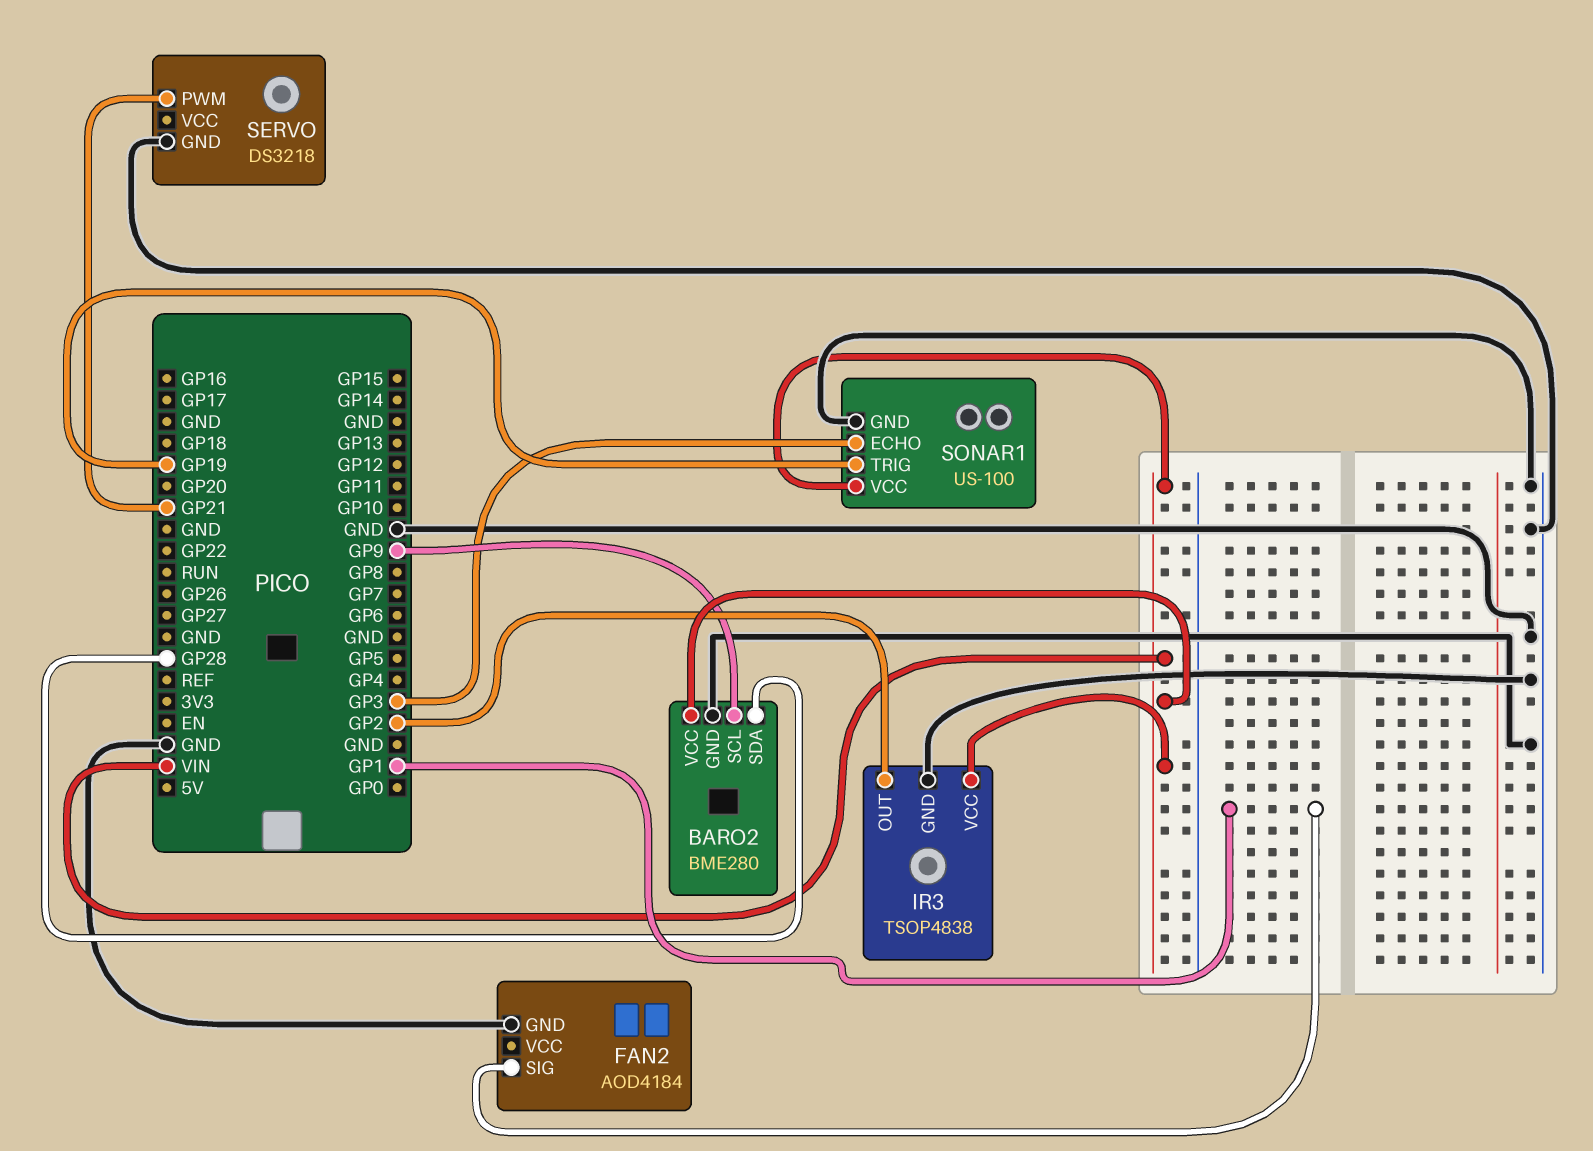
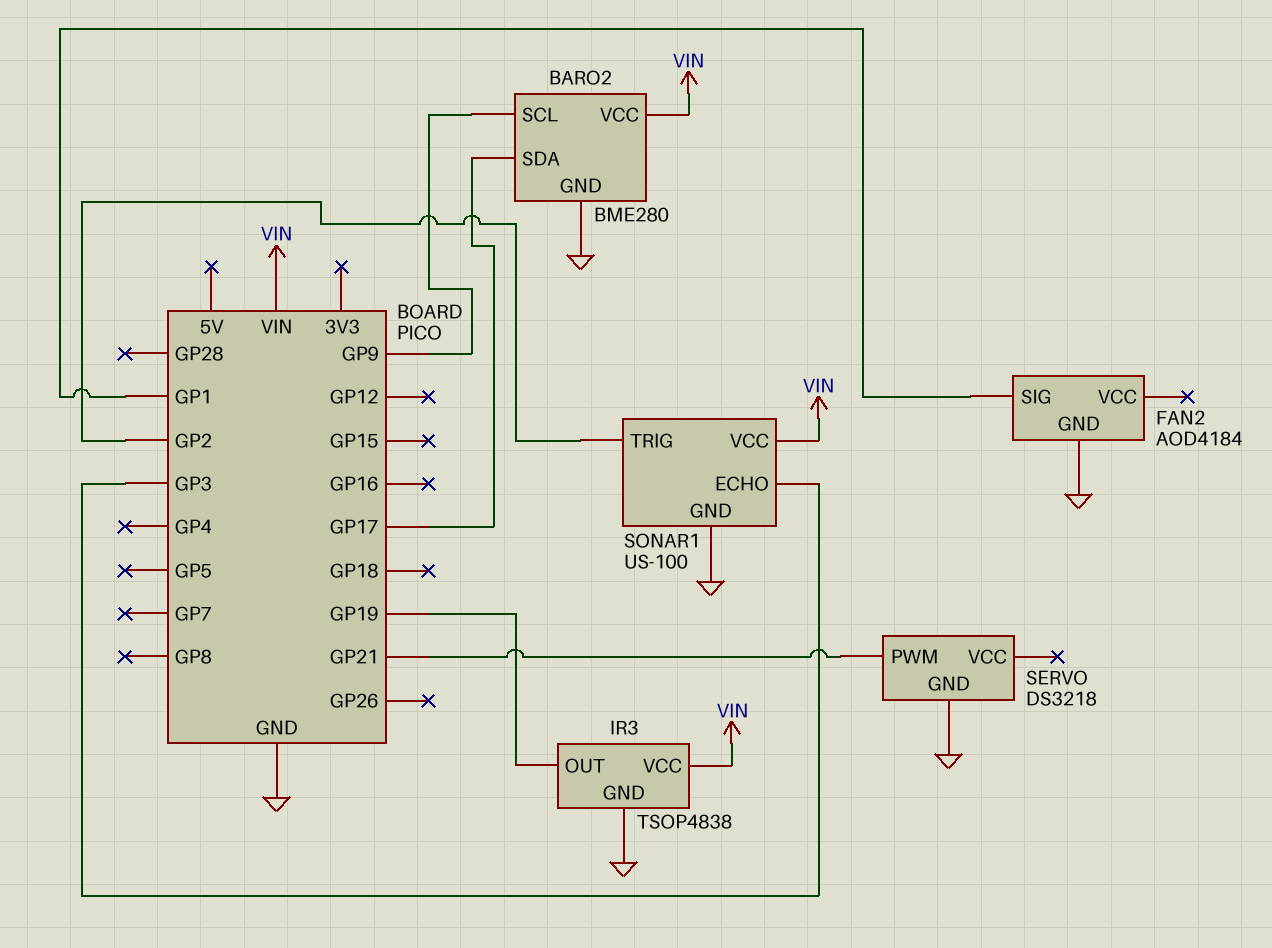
BARO2 pin SDA: GP28 -> GP17
IR3 pin OUT: GP2 -> GP19
SONAR1 pin TRIG: GP19 -> GP2

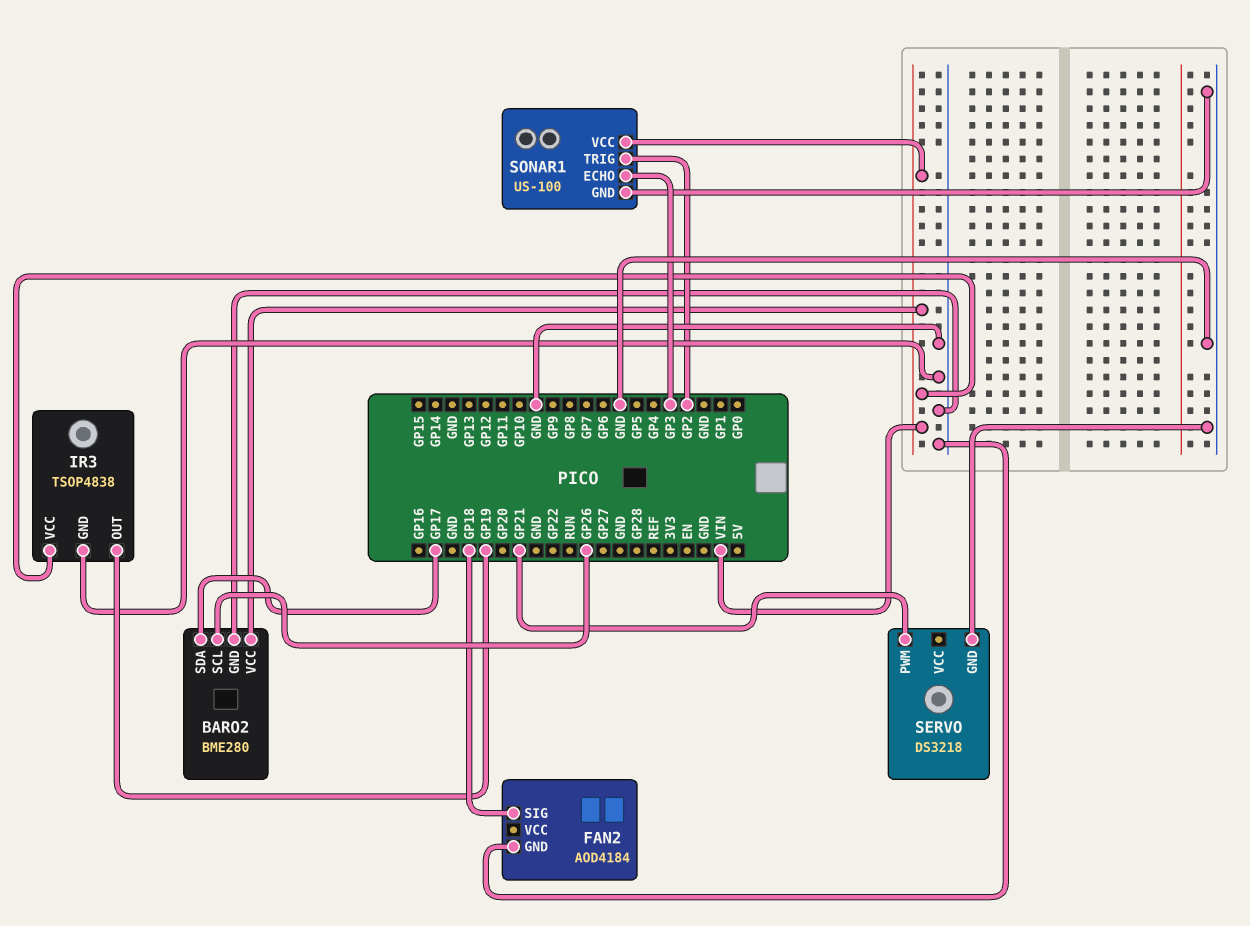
BARO2 pin SCL: GP9 -> GP26
FAN2 pin SIG: GP1 -> GP18

